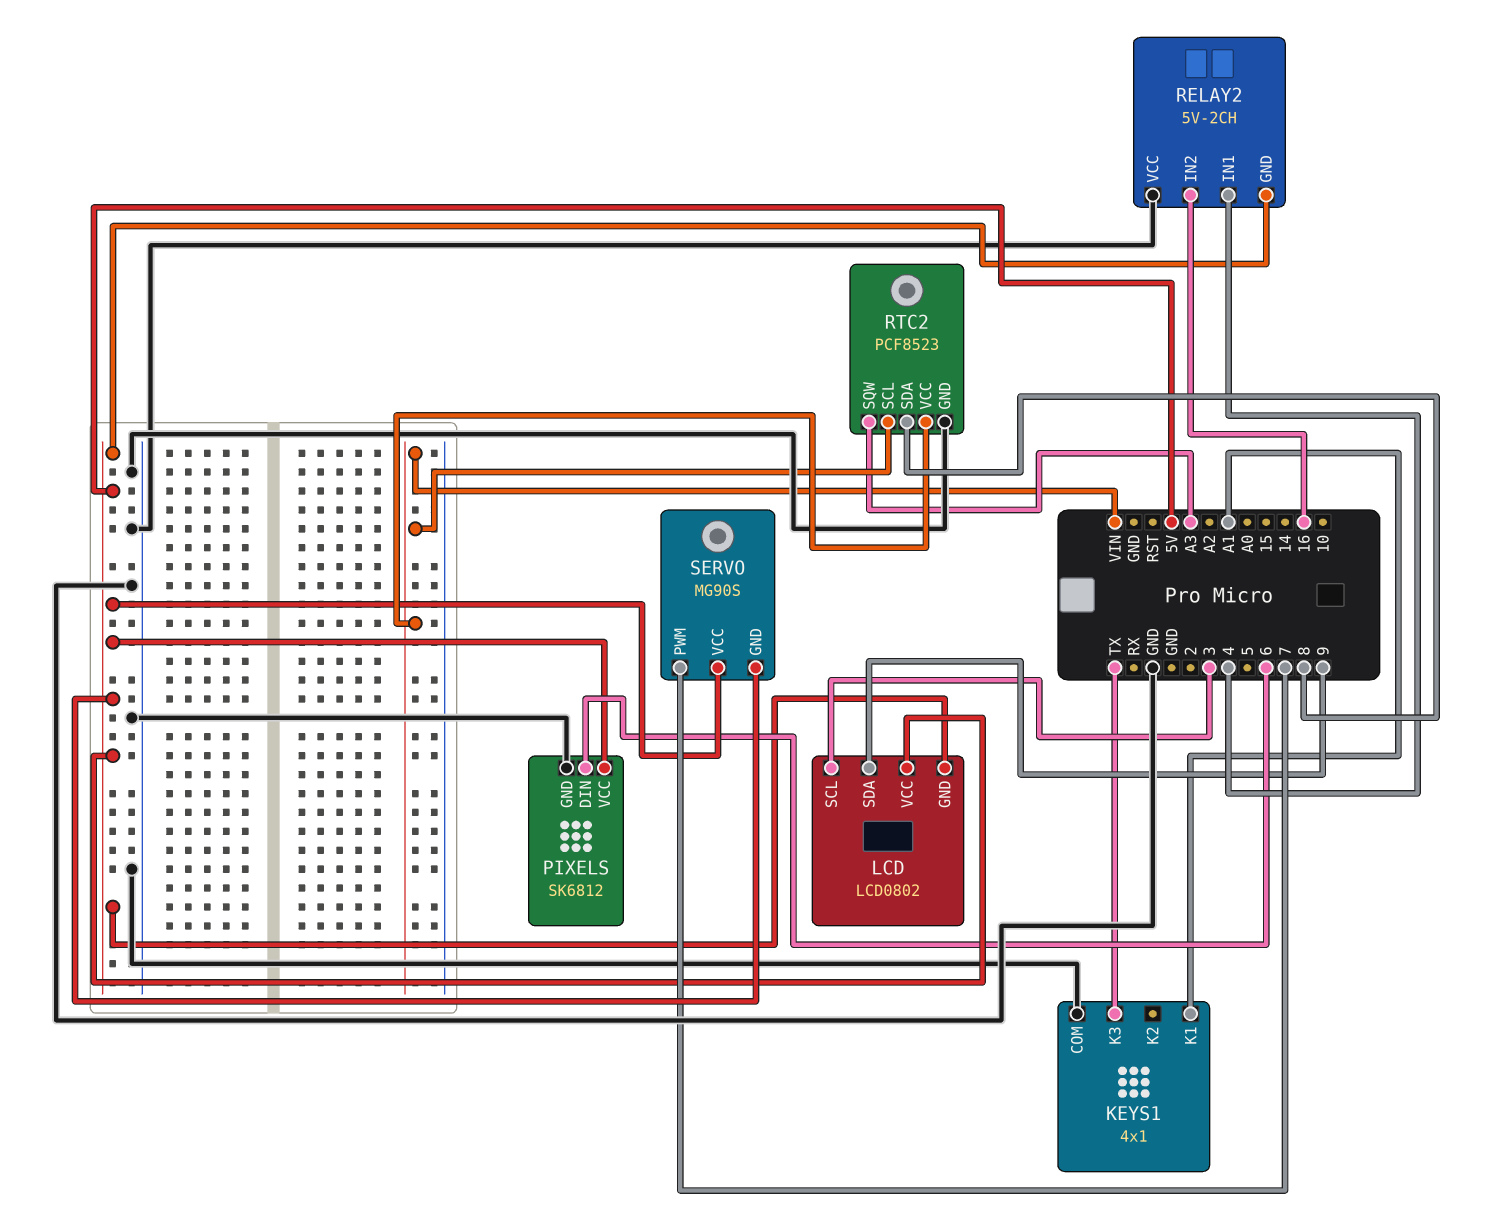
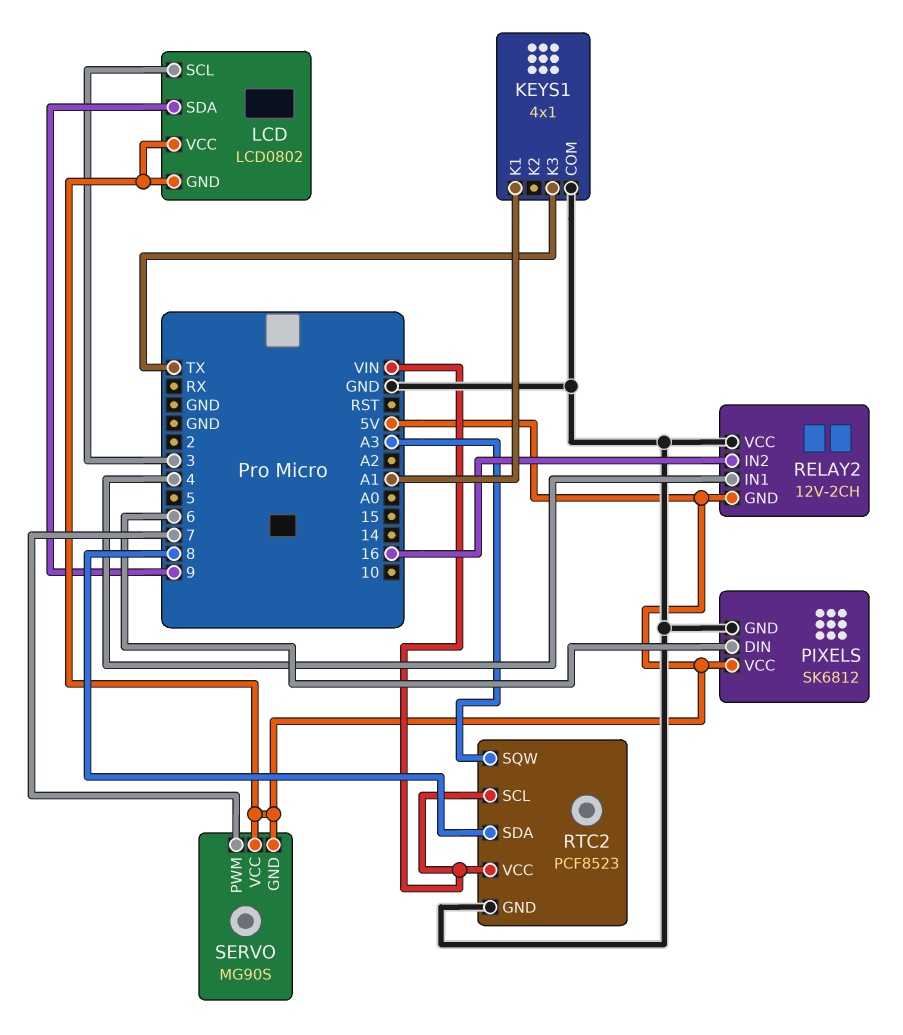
RELAY2: 5V-2CH -> 12V-2CH

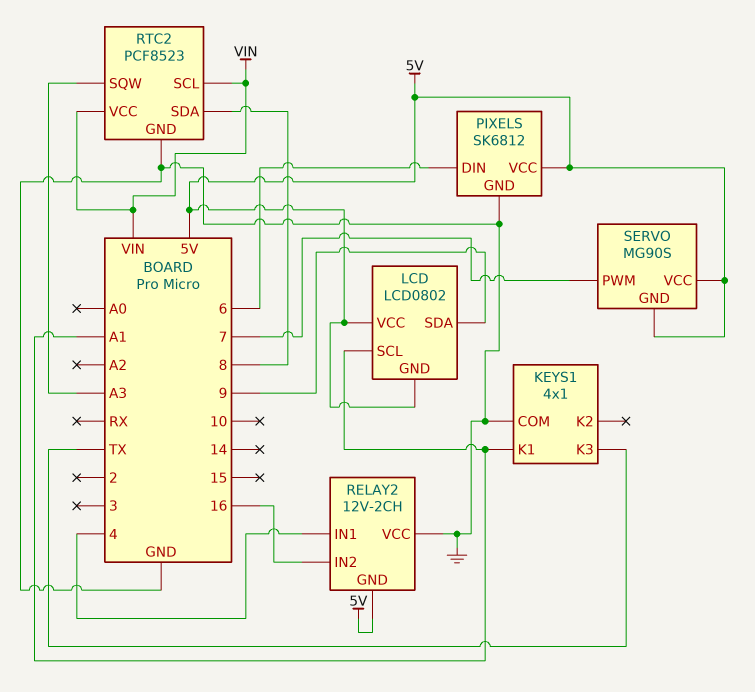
LCD pin SCL: 3 -> A1

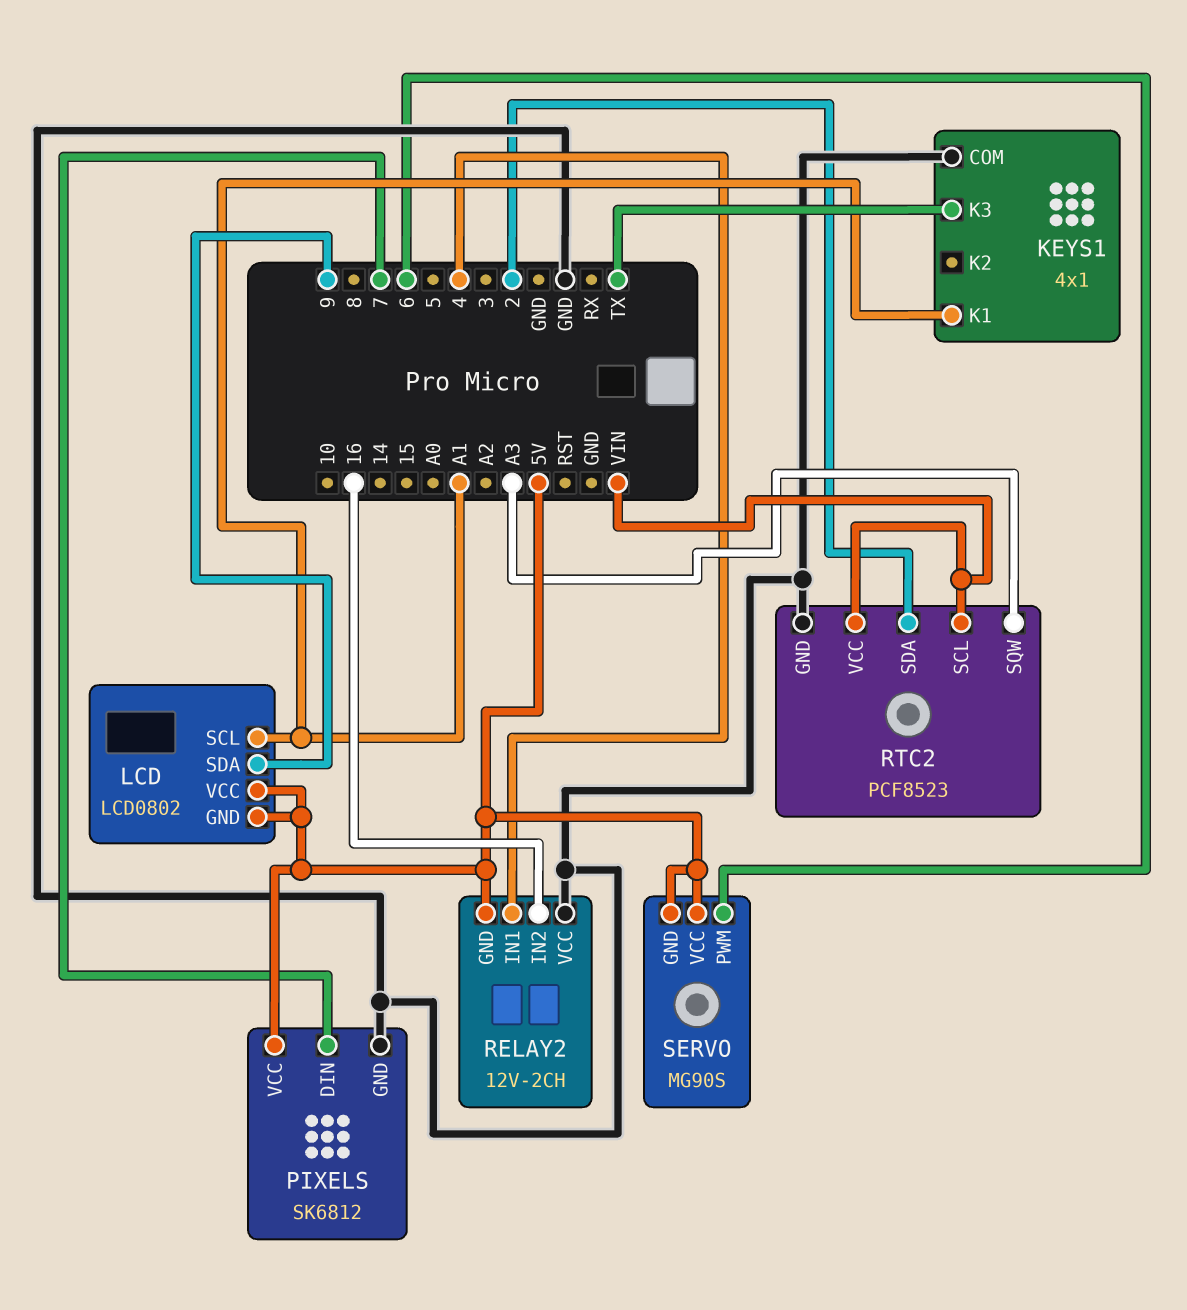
PIXELS pin DIN: 6 -> 7
RTC2 pin SDA: 8 -> 2
SERVO pin PWM: 7 -> 6

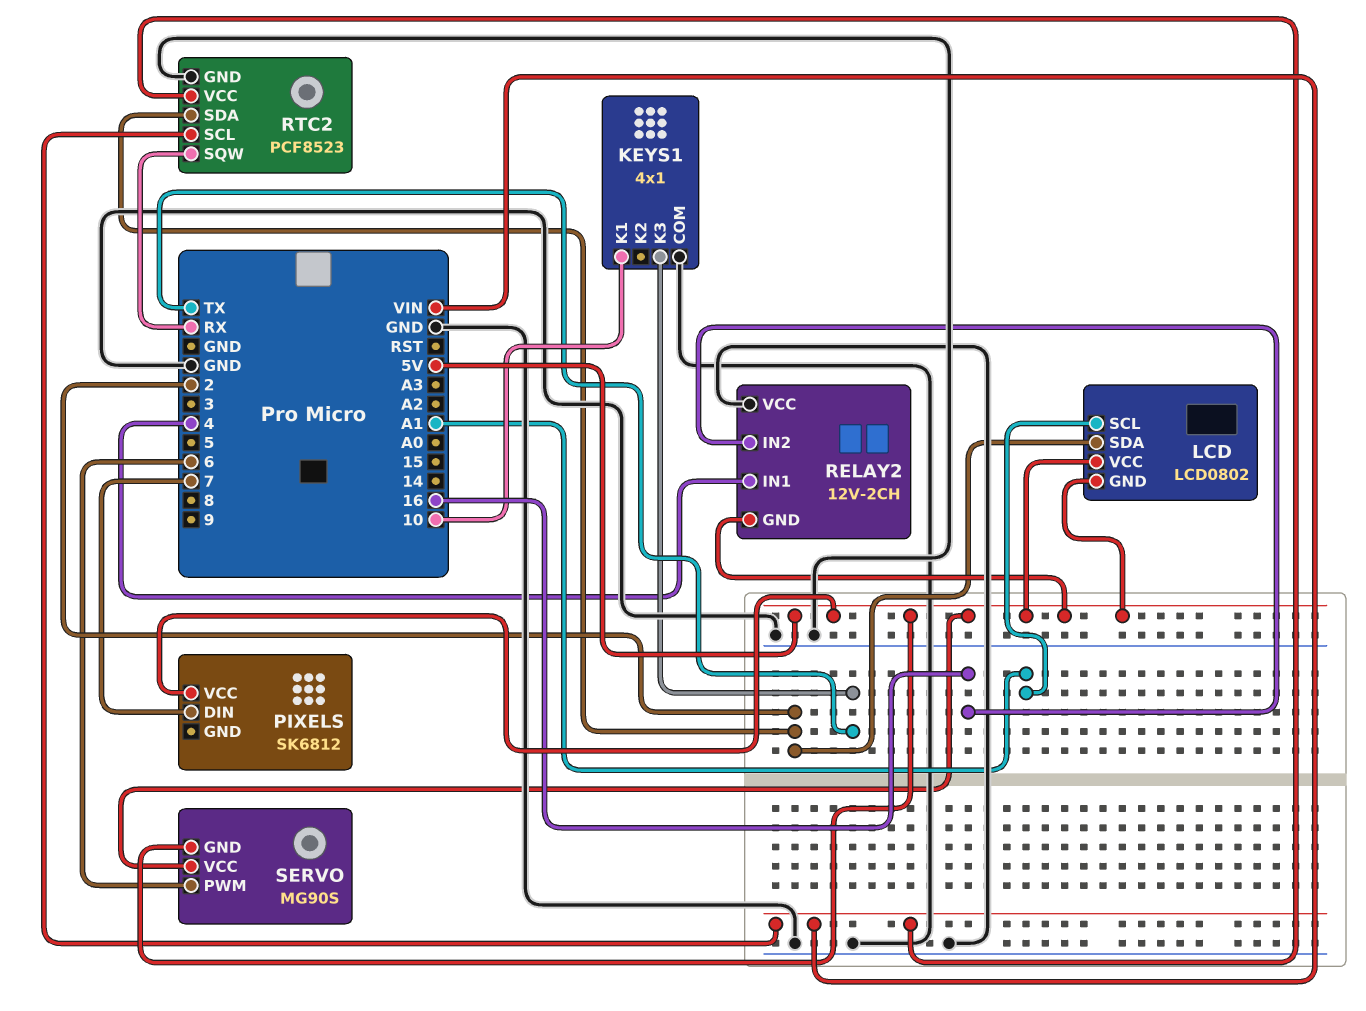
KEYS1 pin K1: A1 -> 10
LCD pin SDA: 9 -> 2
PIXELS pin GND: GND -> none
RTC2 pin SQW: A3 -> RX

